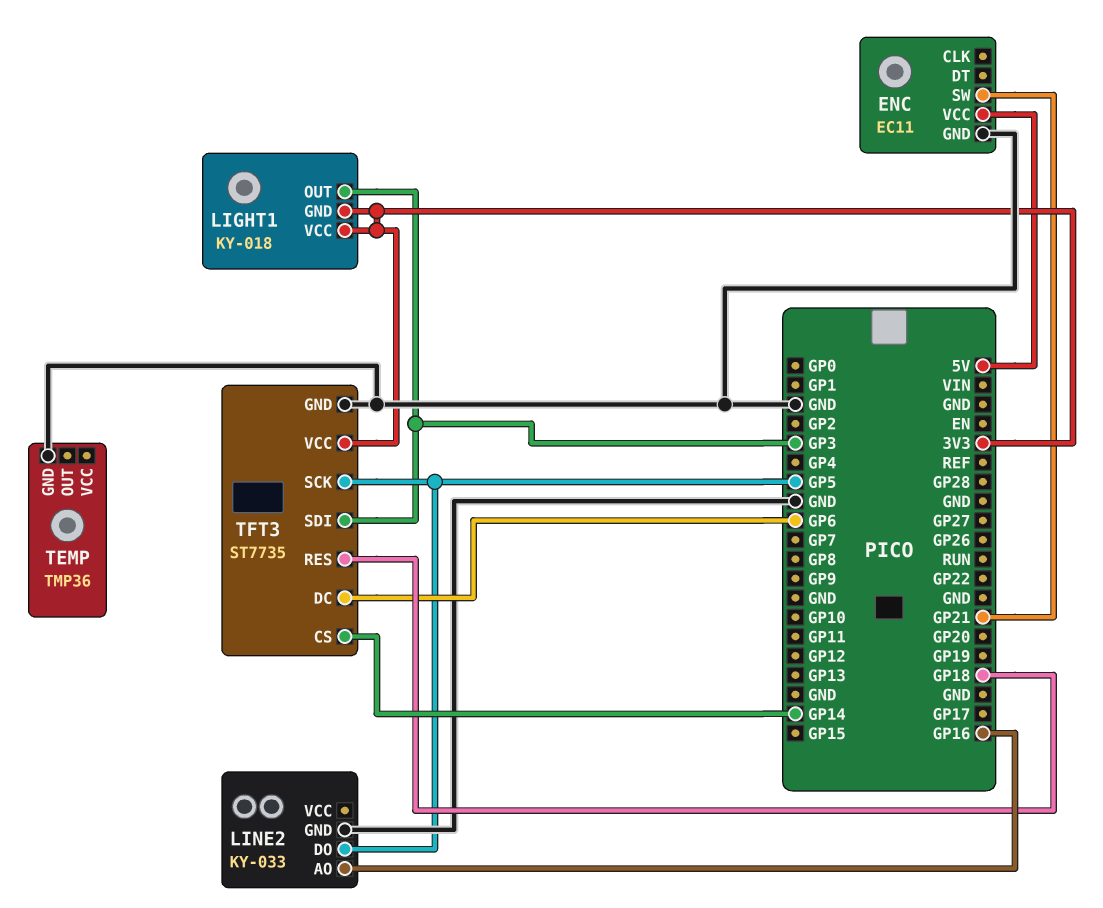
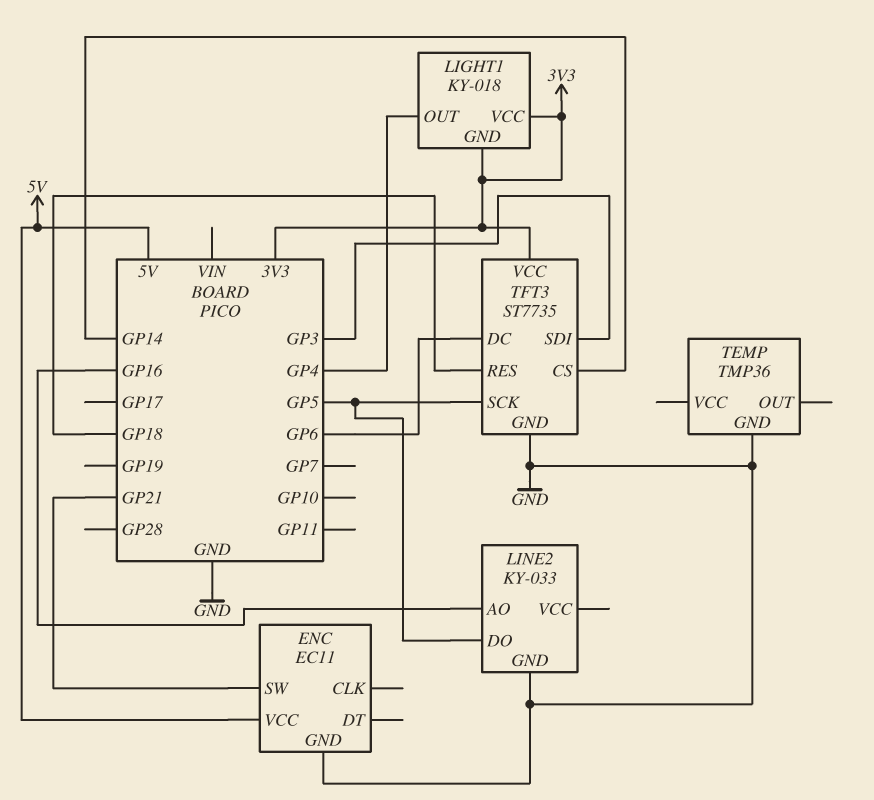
LIGHT1 pin OUT: GP3 -> GP4

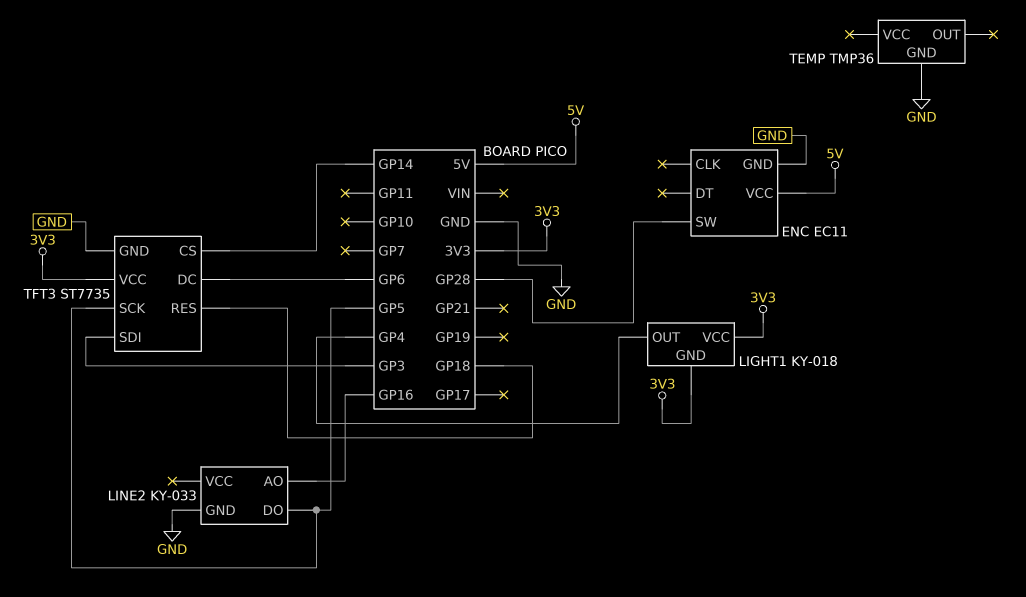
ENC pin SW: GP21 -> GP28

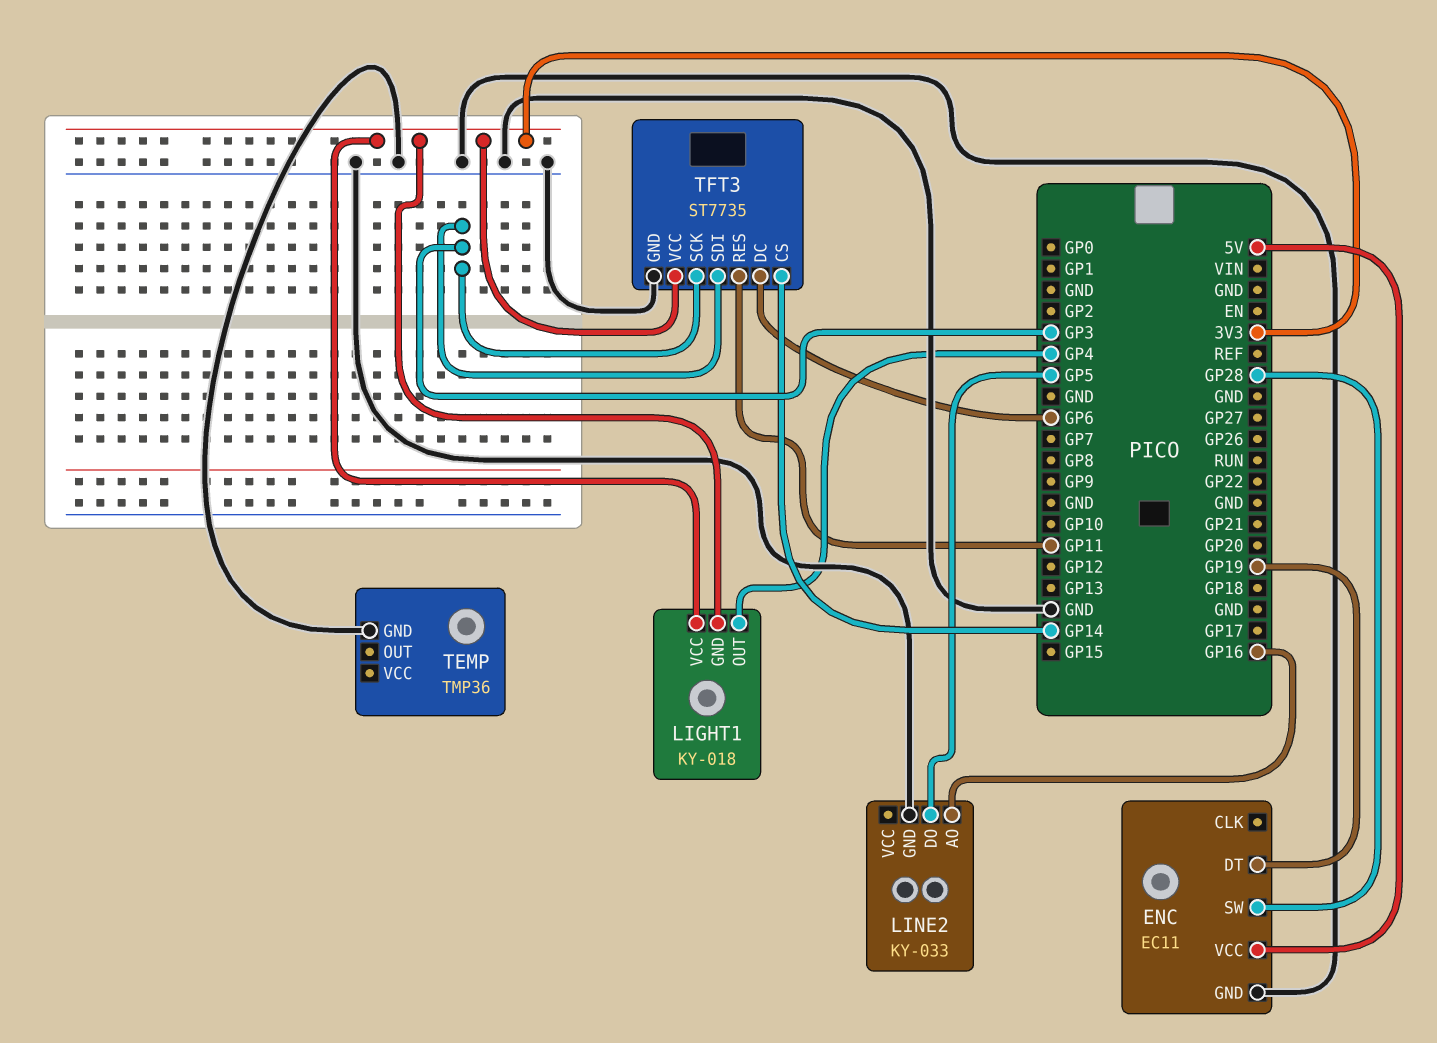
ENC pin DT: none -> GP19
TFT3 pin RES: GP18 -> GP11
TFT3 pin SCK: GP5 -> GP3

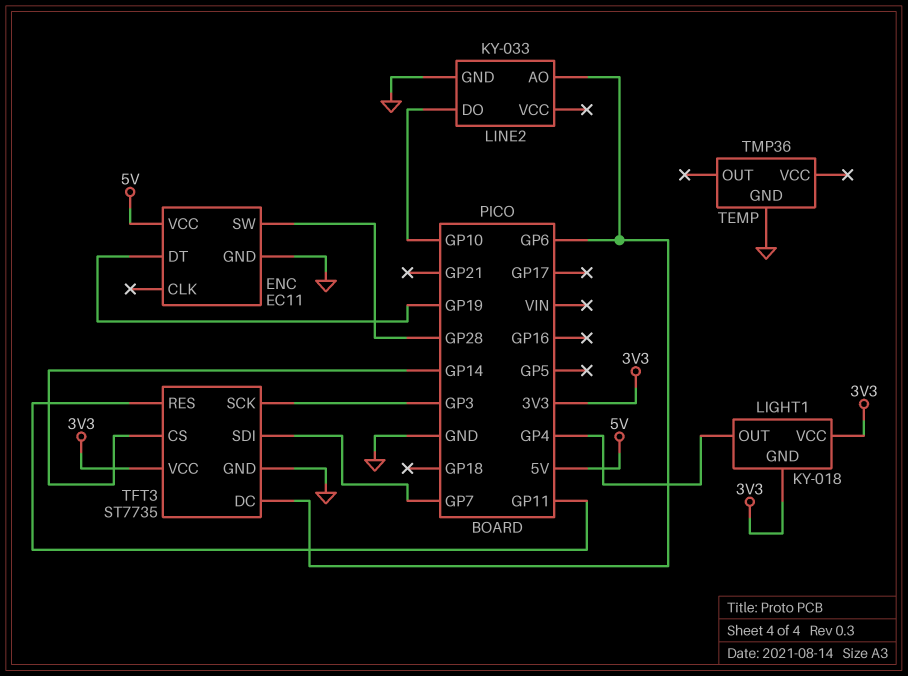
LINE2 pin AO: GP16 -> GP6
LINE2 pin DO: GP5 -> GP10
TFT3 pin SDI: GP3 -> GP7

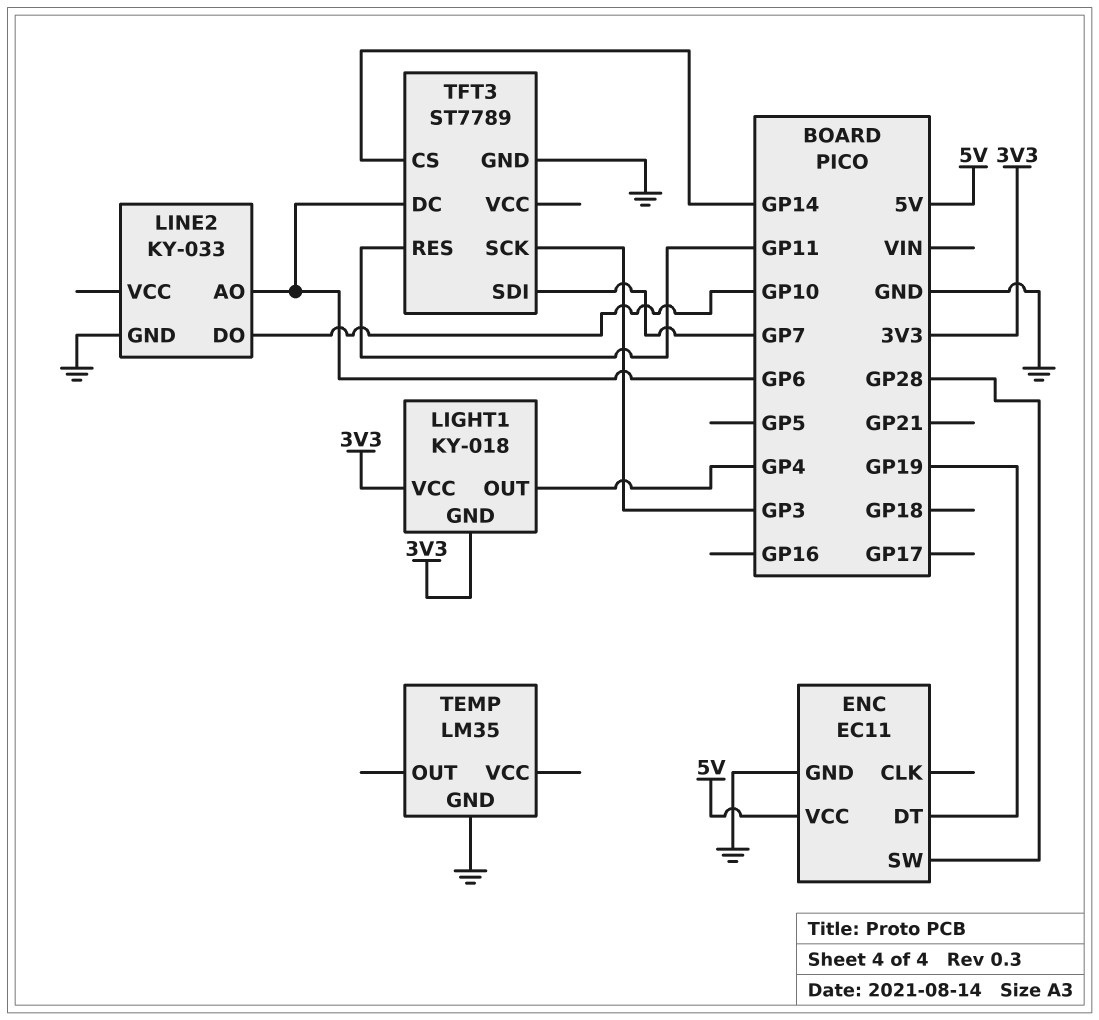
TEMP: TMP36 -> LM35
TFT3: ST7735 -> ST7789
TFT3 pin VCC: 3V3 -> none

